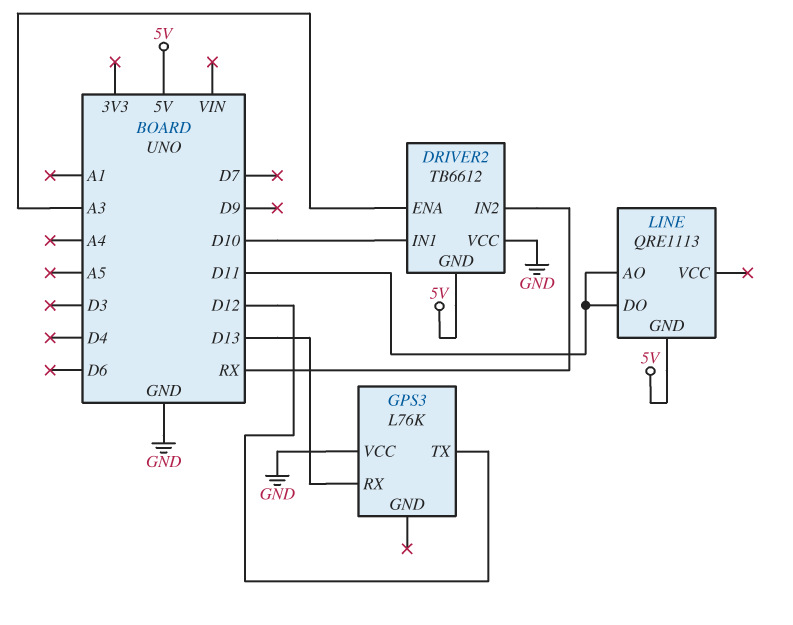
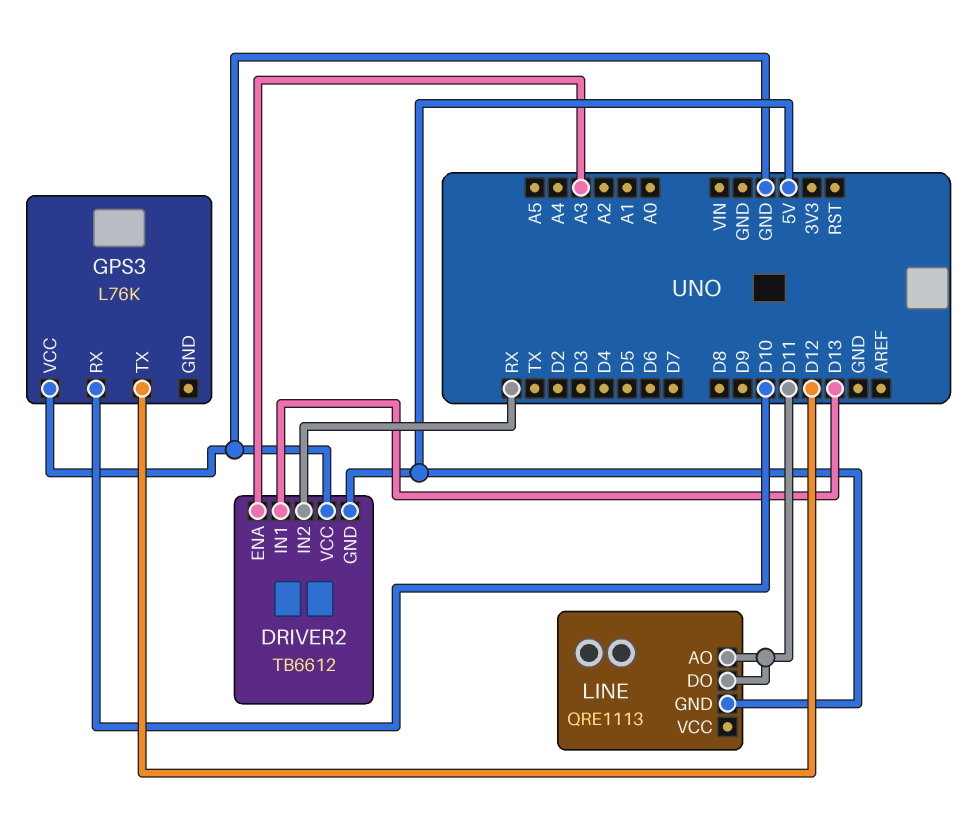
DRIVER2 pin IN1: D10 -> D13
GPS3 pin RX: D13 -> D10

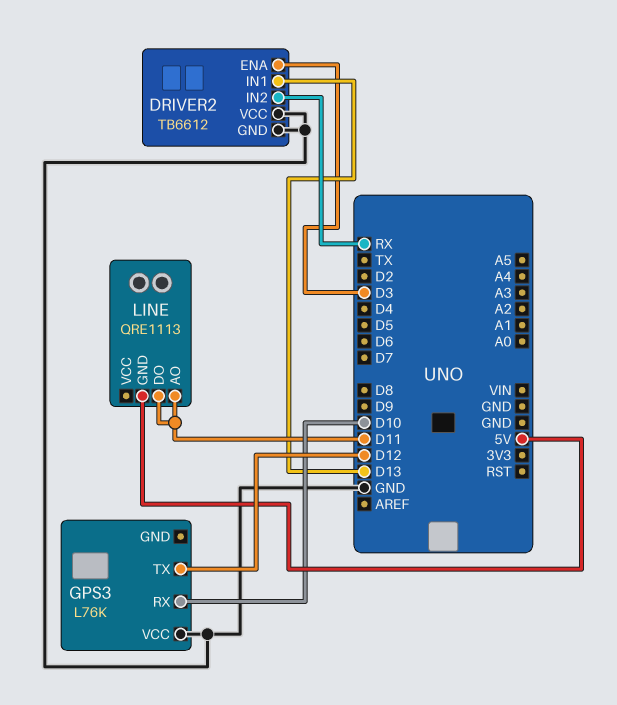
DRIVER2 pin ENA: A3 -> D3
DRIVER2 pin GND: 5V -> GND

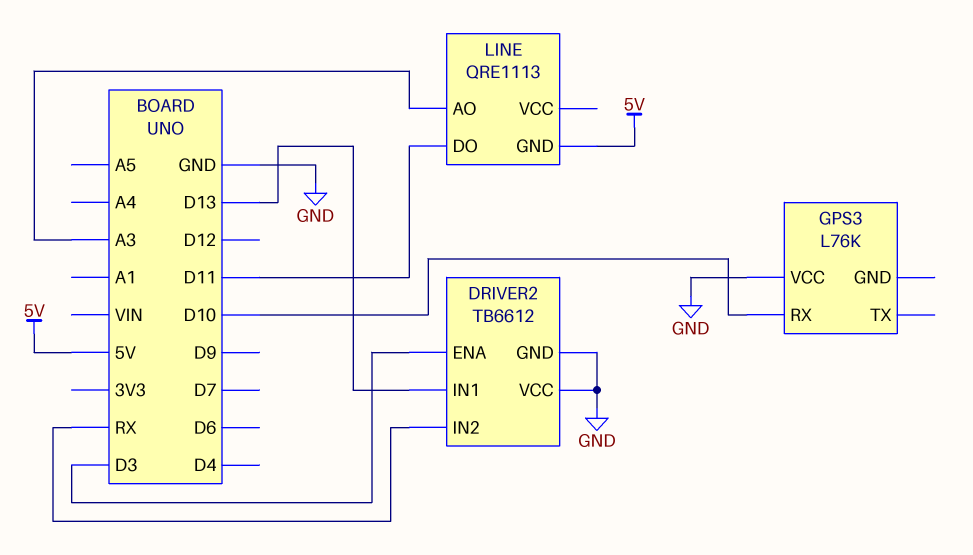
GPS3 pin TX: D12 -> none
LINE pin AO: D11 -> A3

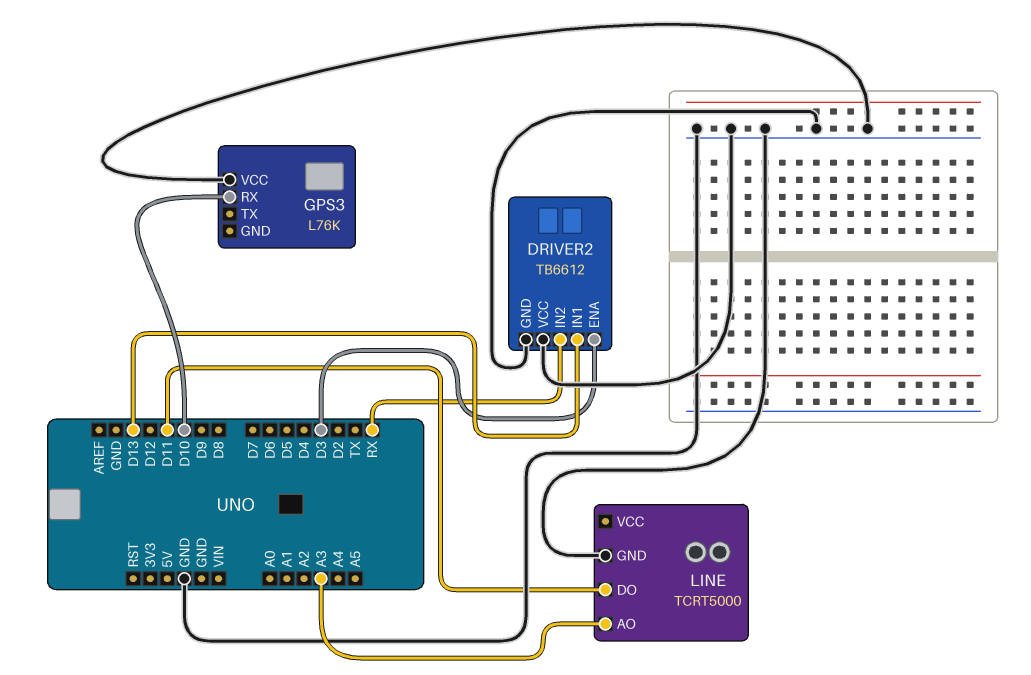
LINE: QRE1113 -> TCRT5000
LINE pin GND: 5V -> GND

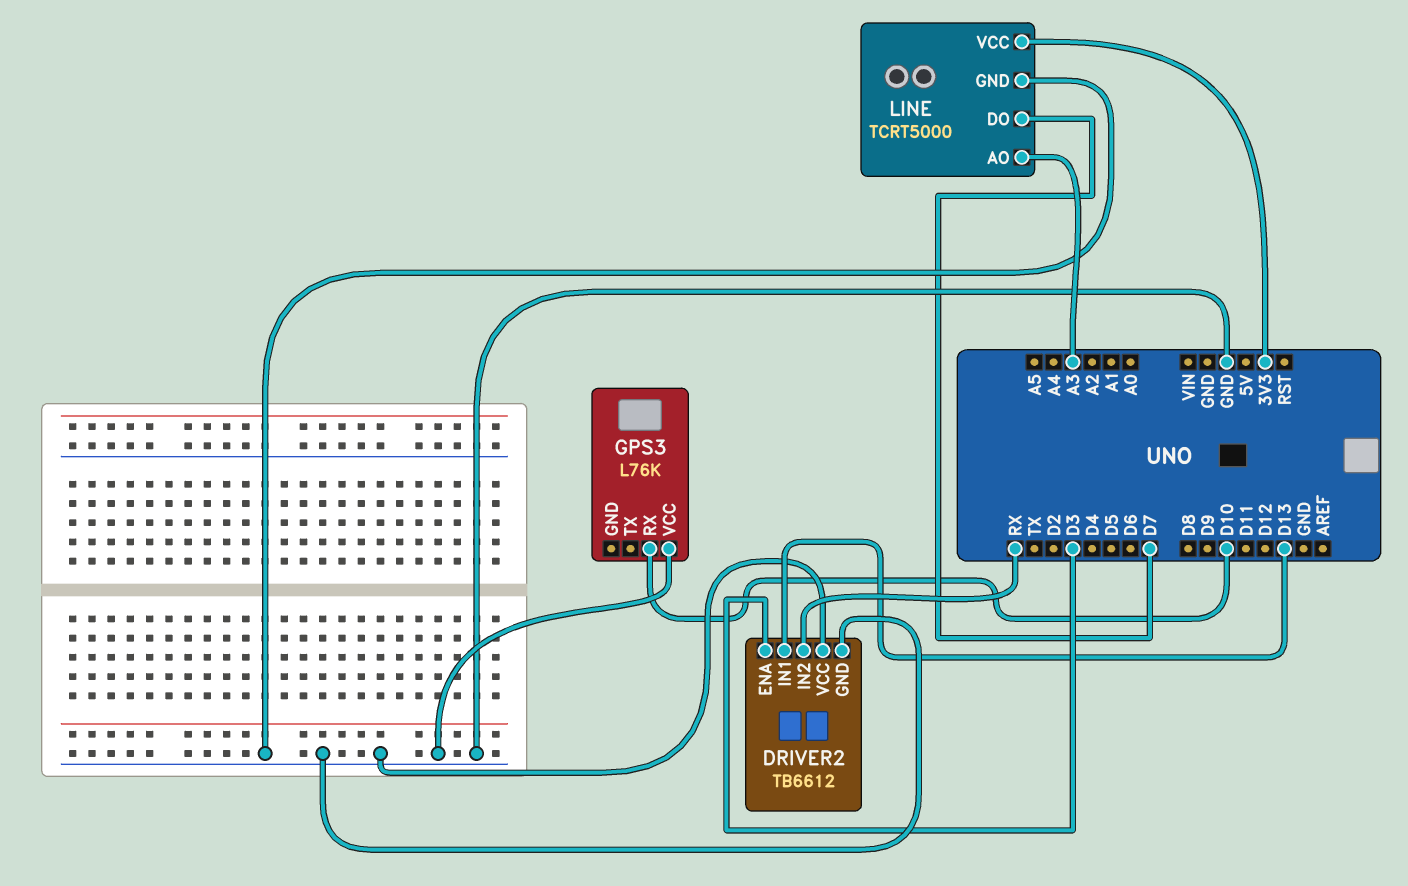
LINE pin DO: D11 -> D7
LINE pin VCC: none -> 3V3

